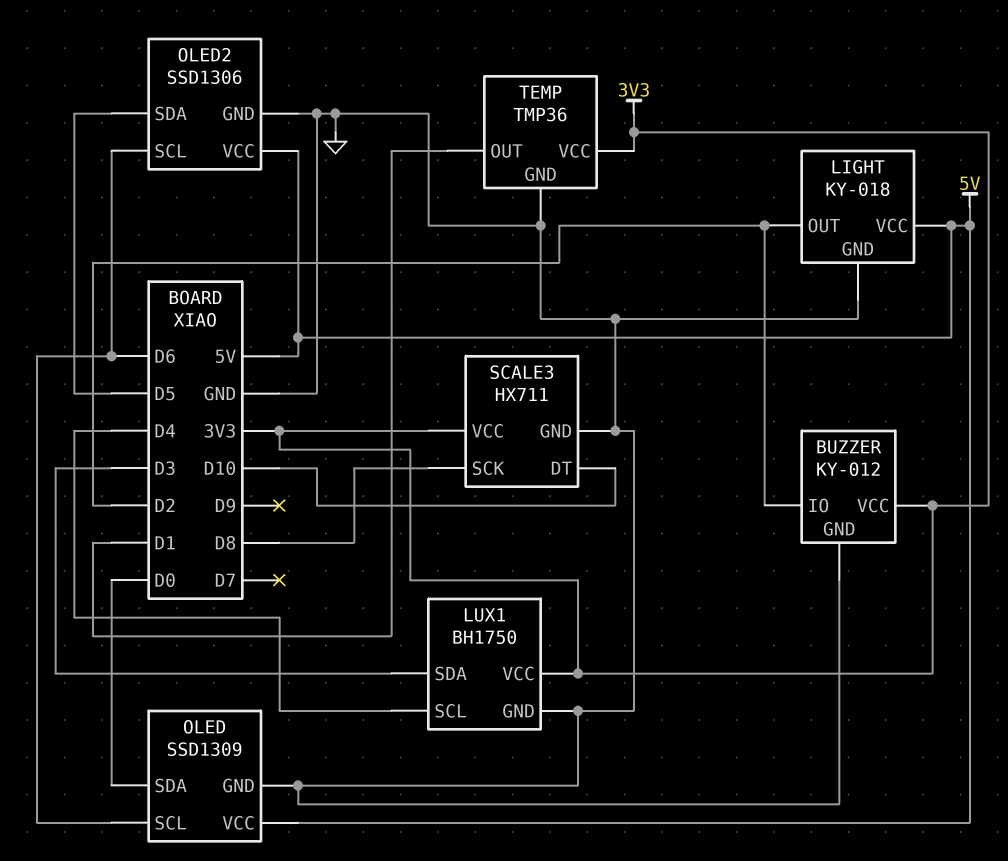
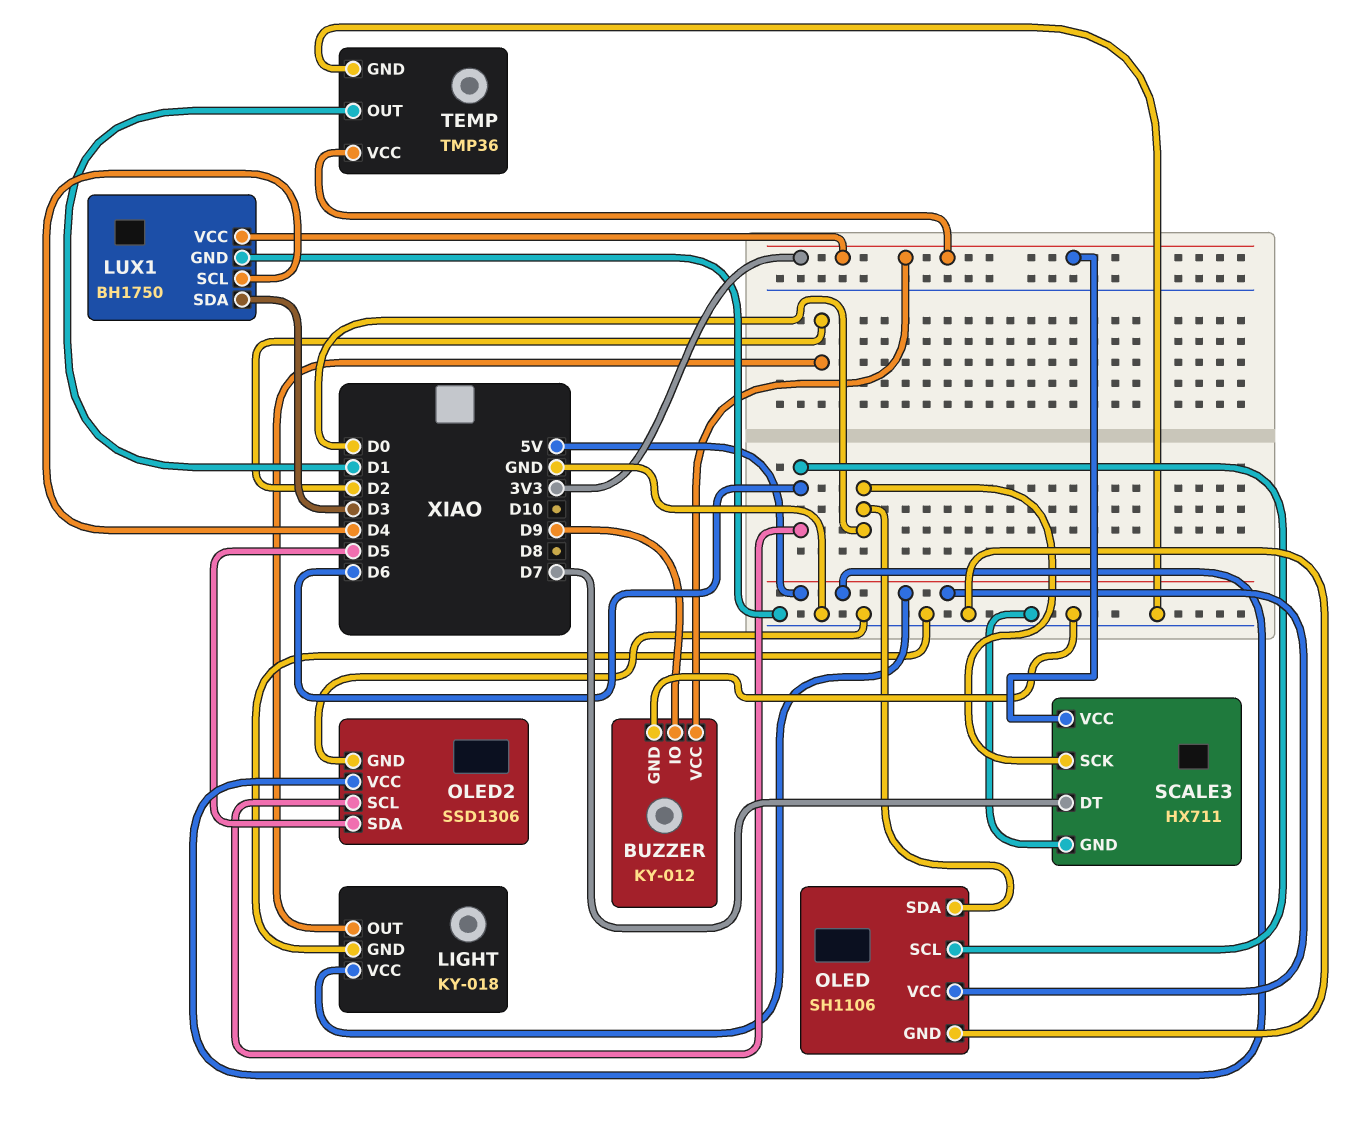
BUZZER pin IO: D2 -> D9
OLED: SSD1309 -> SH1106
SCALE3 pin DT: D10 -> D7
SCALE3 pin SCK: D8 -> D0

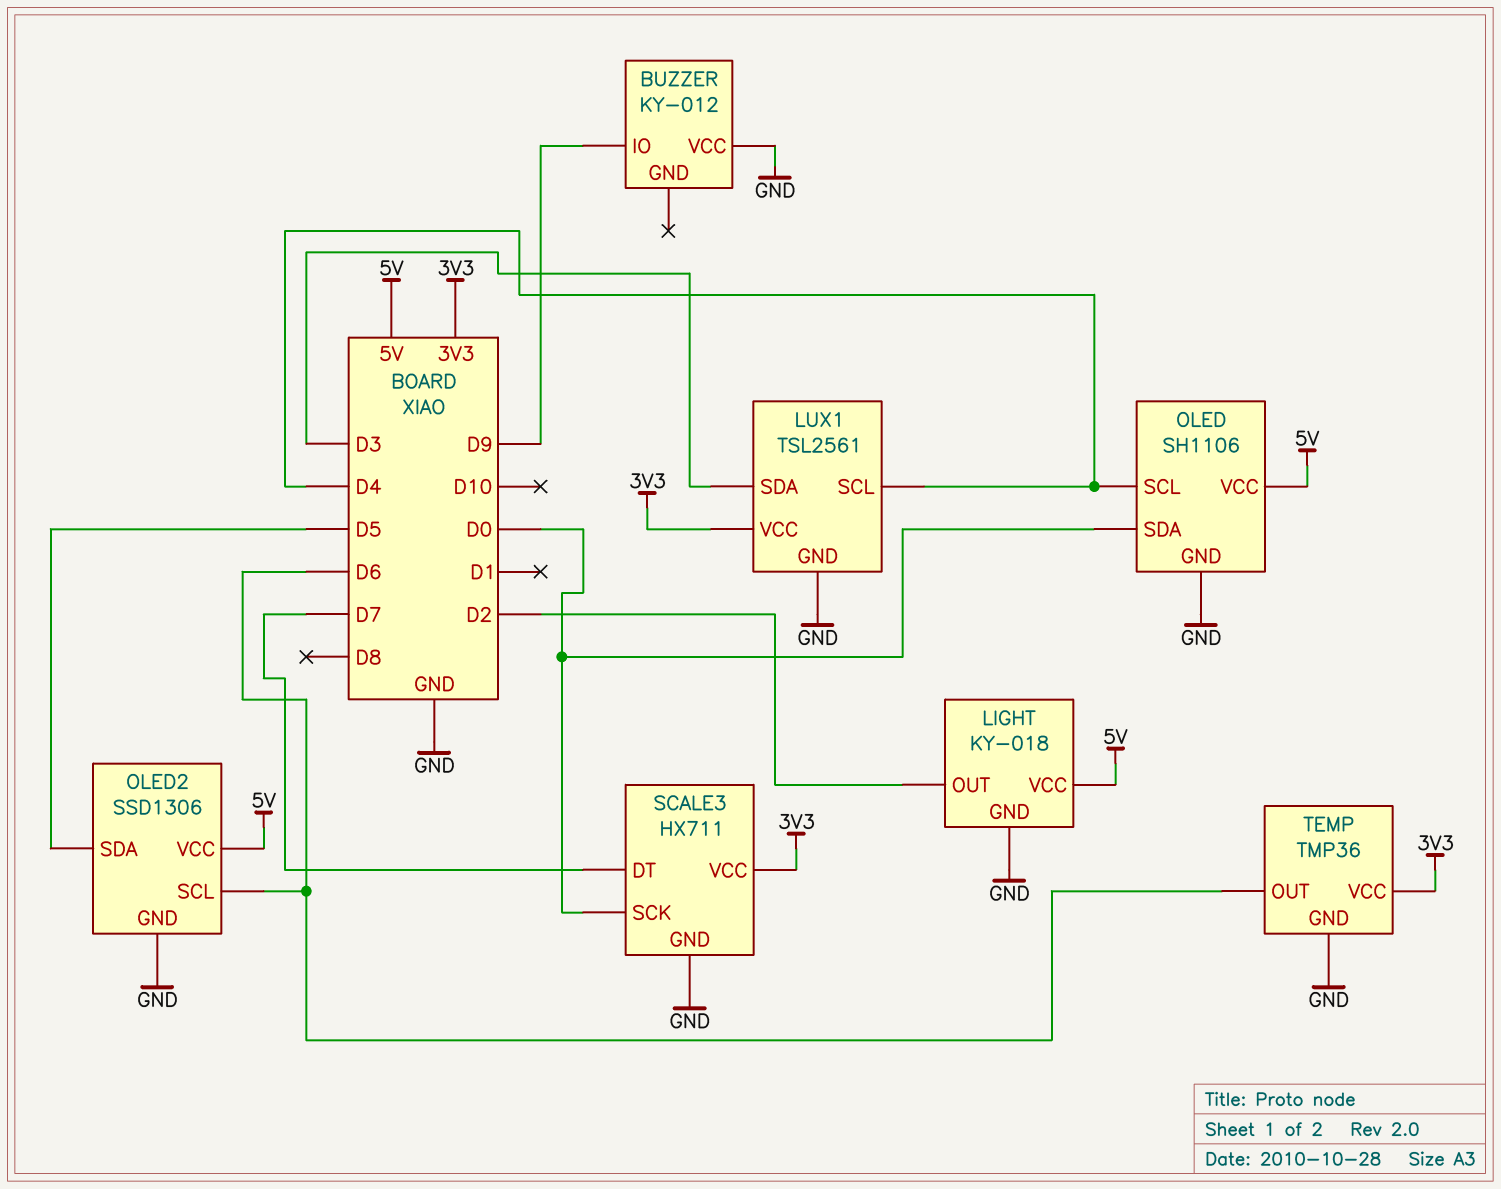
BUZZER pin GND: GND -> none
BUZZER pin VCC: 3V3 -> GND
LUX1: BH1750 -> TSL2561
OLED pin SCL: D6 -> D4
TEMP pin OUT: D1 -> D6

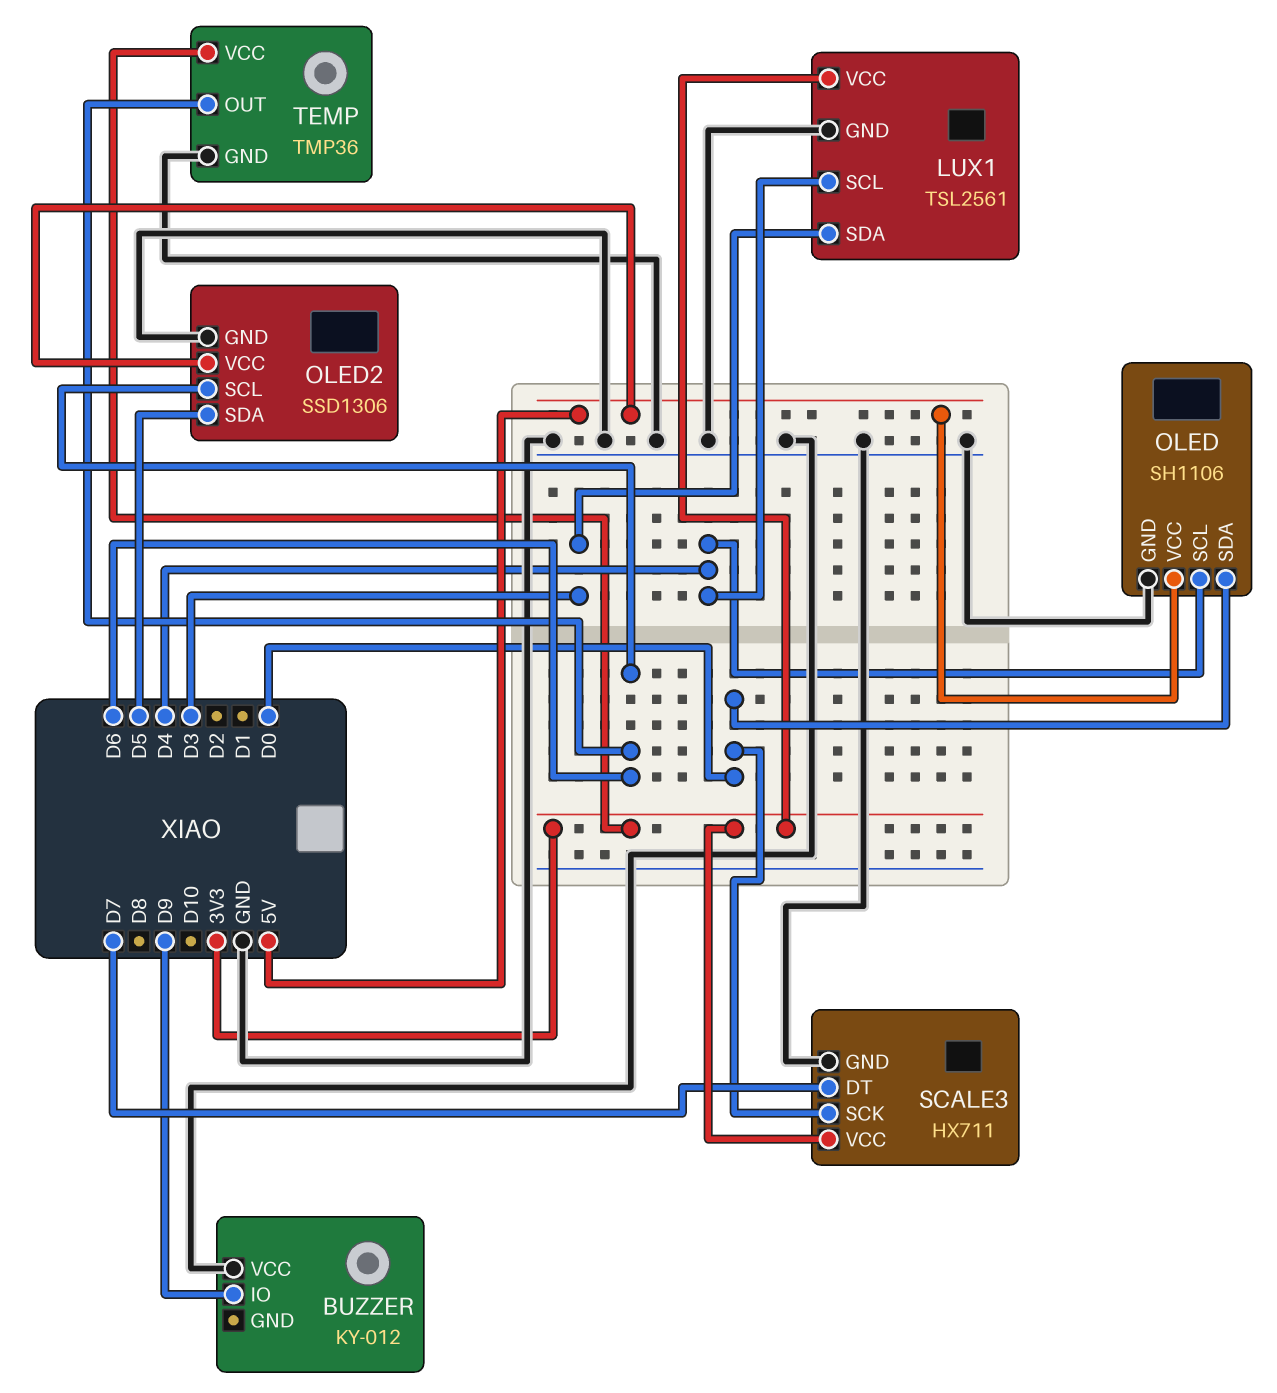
LIGHT: KY-018 -> none
LIGHT pin GND: GND -> none
LIGHT pin OUT: D2 -> none
LIGHT pin VCC: 5V -> none

